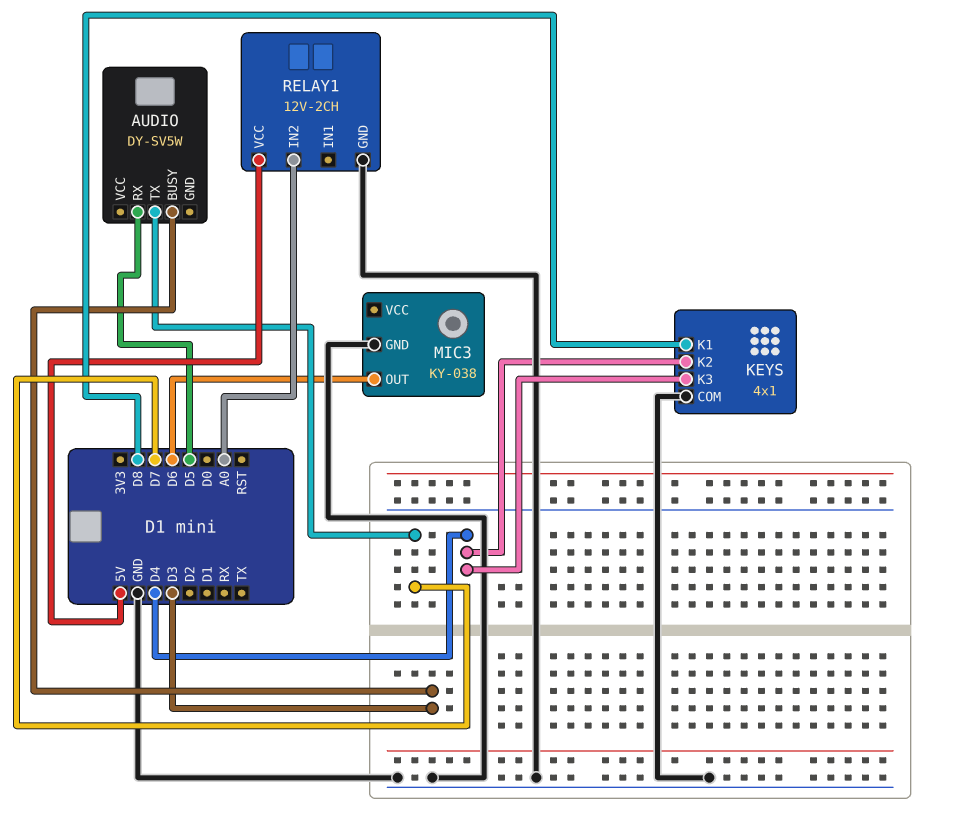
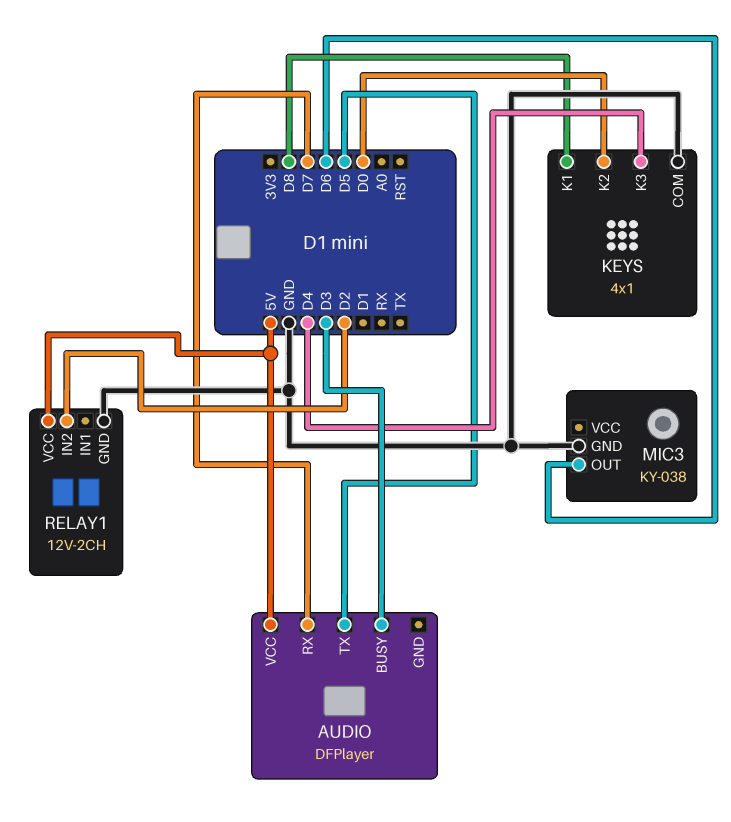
AUDIO: DY-SV5W -> DFPlayer
AUDIO pin RX: D5 -> D7
AUDIO pin TX: D7 -> D5
AUDIO pin VCC: none -> 5V
KEYS pin K2: D4 -> D0
RELAY1 pin IN2: A0 -> D2

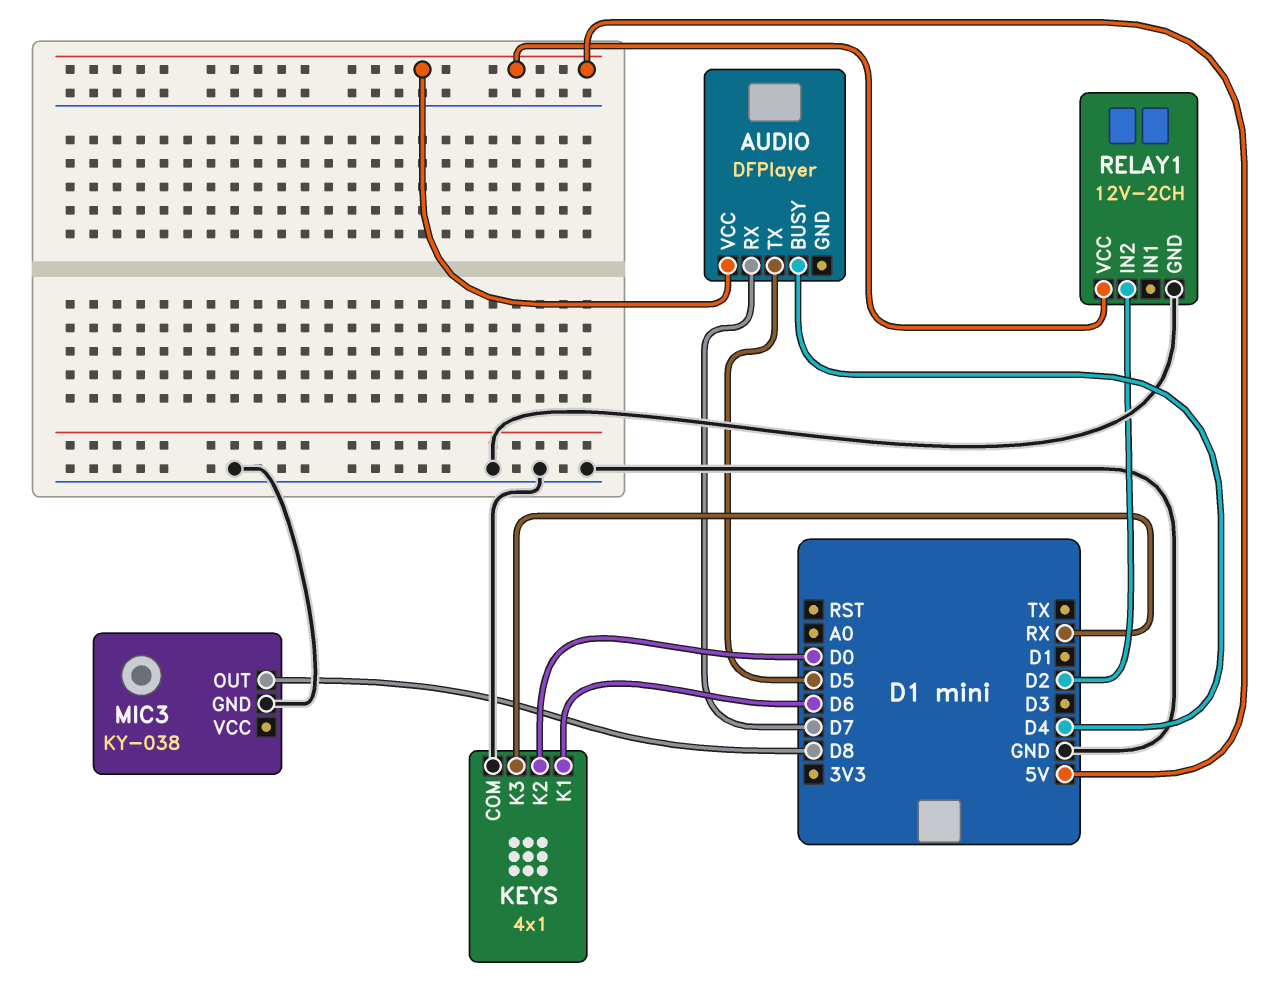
AUDIO pin BUSY: D3 -> D4
KEYS pin K1: D8 -> D6
KEYS pin K3: D4 -> RX
MIC3 pin OUT: D6 -> D8

